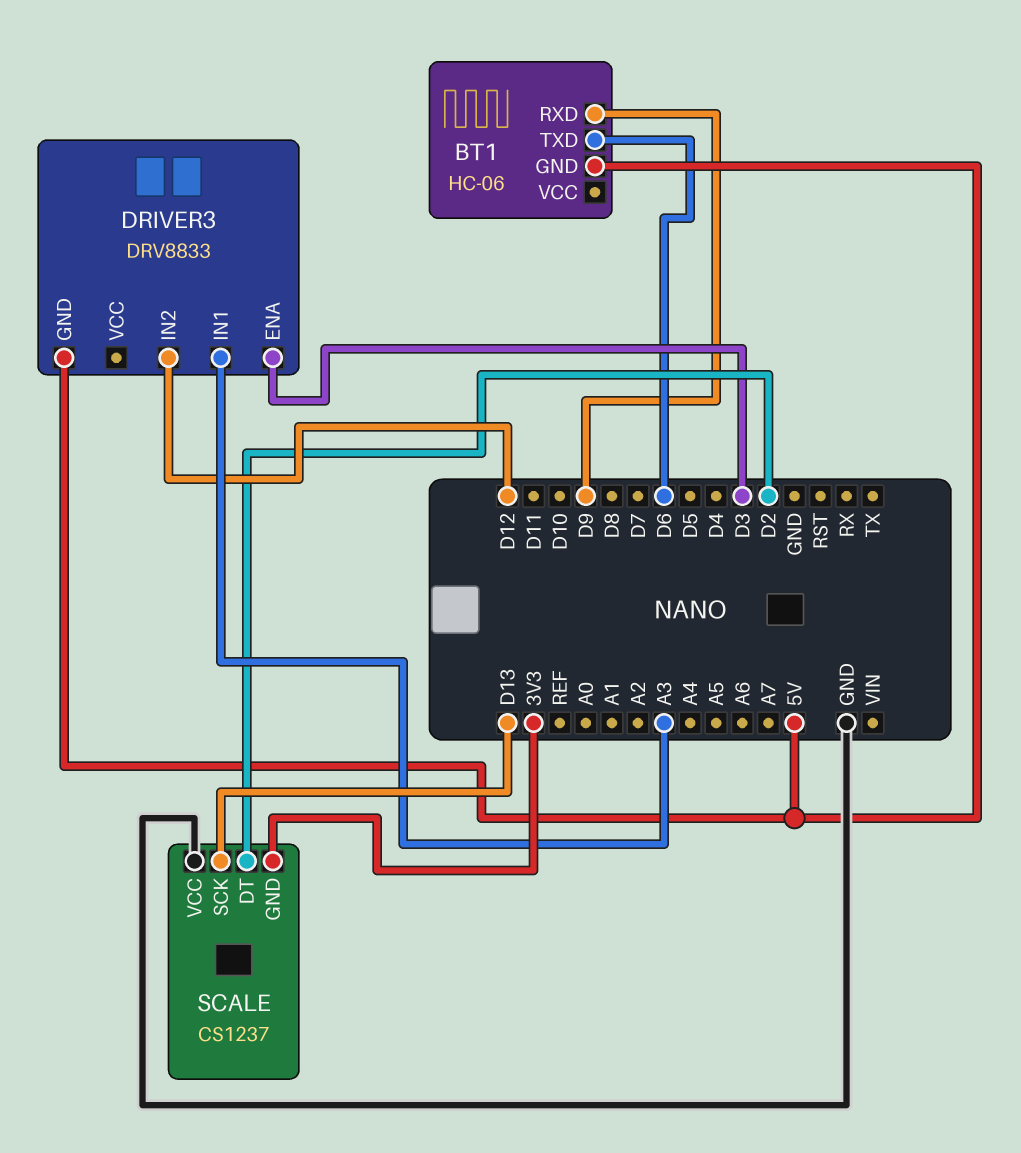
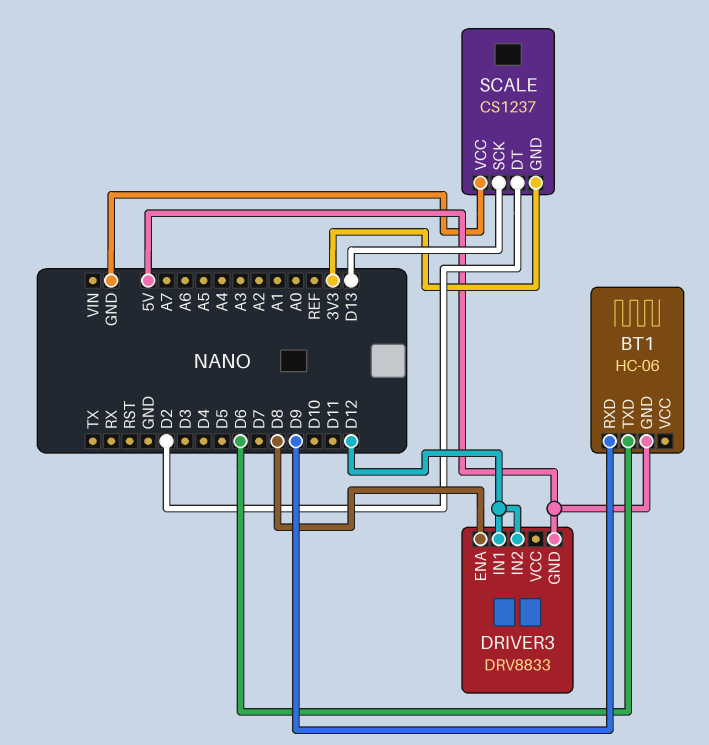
DRIVER3 pin ENA: D3 -> D8
DRIVER3 pin IN1: A3 -> D12

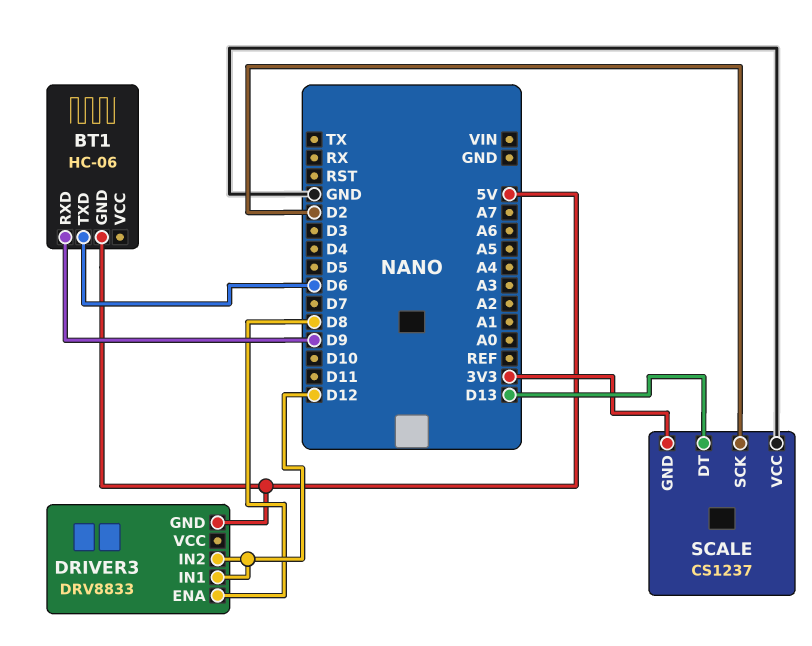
SCALE pin DT: D2 -> D13
SCALE pin SCK: D13 -> D2

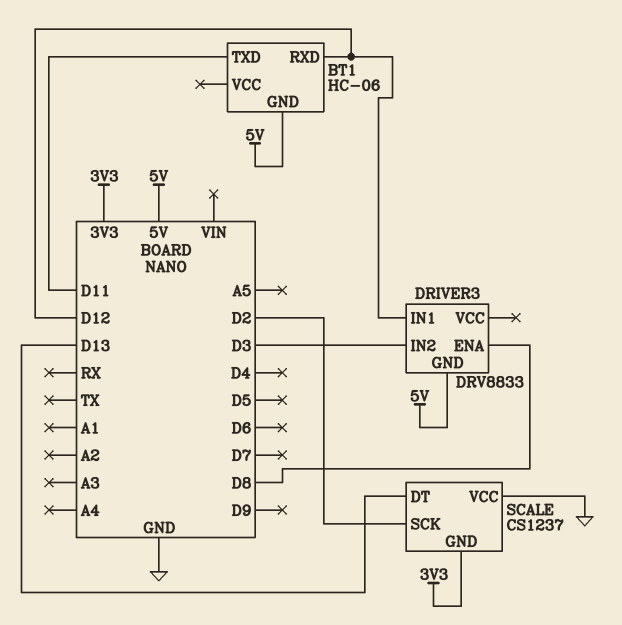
BT1 pin RXD: D9 -> D12
BT1 pin TXD: D6 -> D11
DRIVER3 pin IN2: D12 -> D3

